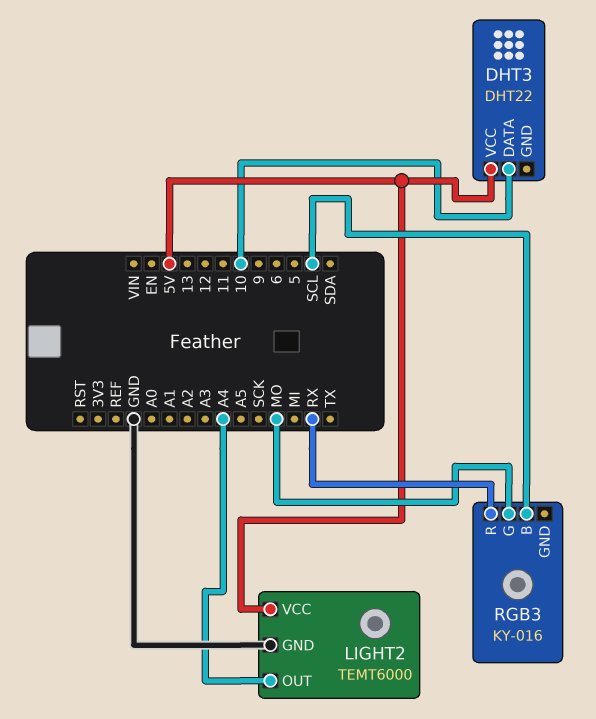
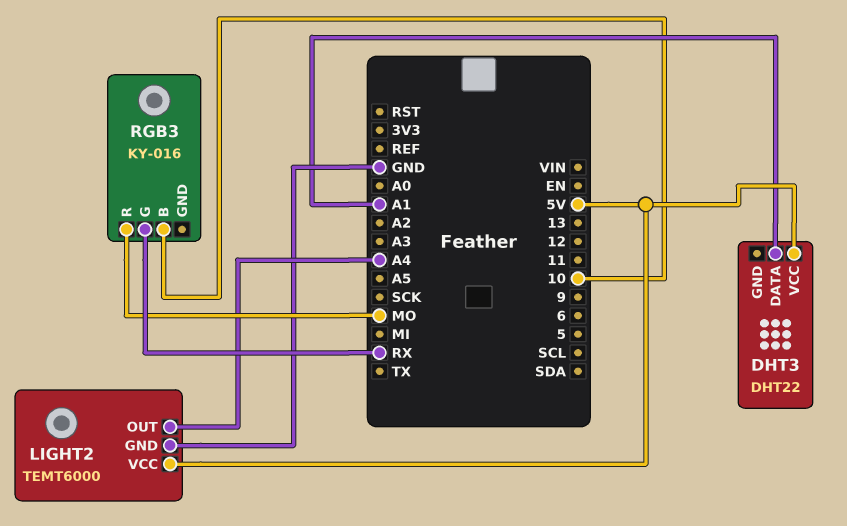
DHT3 pin DATA: 10 -> A1
RGB3 pin B: SCL -> 10
RGB3 pin G: MO -> RX
RGB3 pin R: RX -> MO

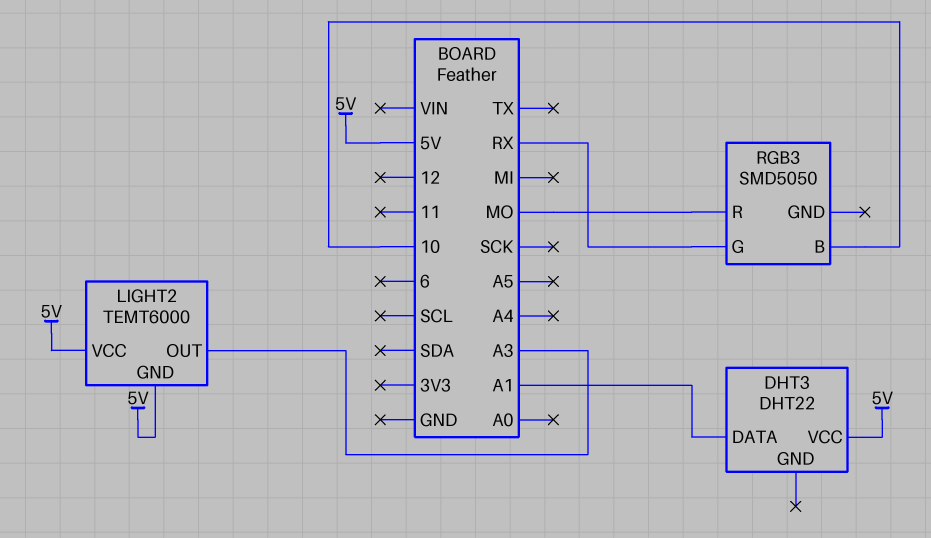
LIGHT2 pin GND: GND -> 5V
LIGHT2 pin OUT: A4 -> A3
RGB3: KY-016 -> SMD5050

